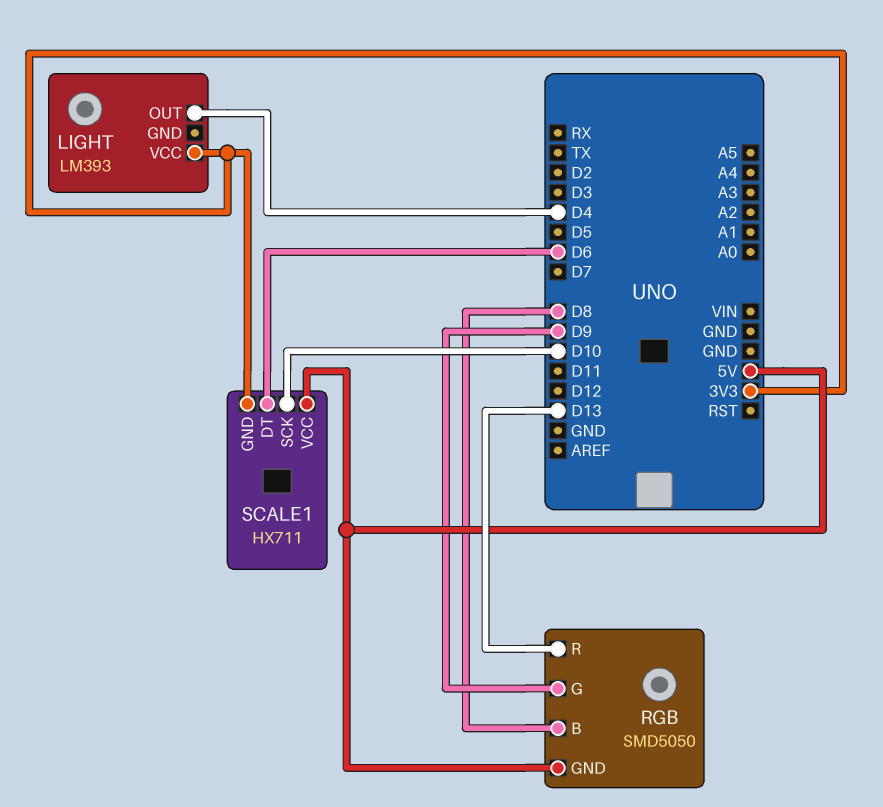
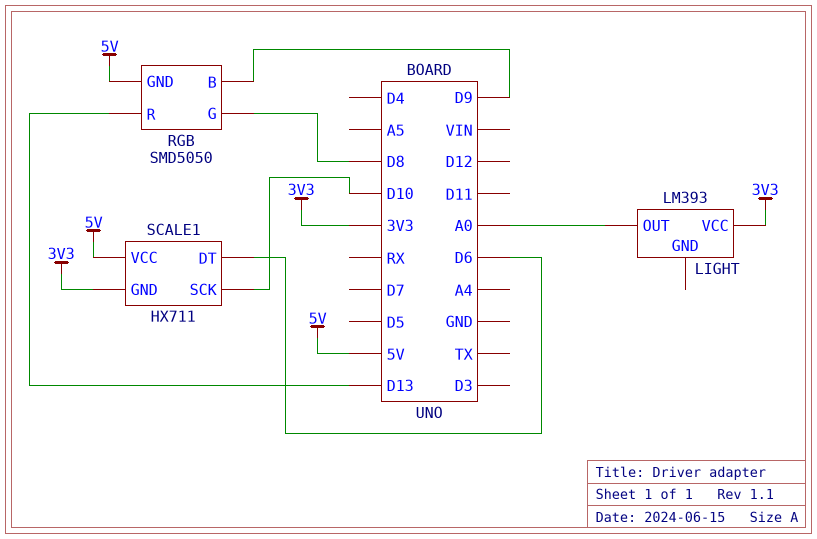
LIGHT pin OUT: D4 -> A0
RGB pin B: D8 -> D9
RGB pin G: D9 -> D8

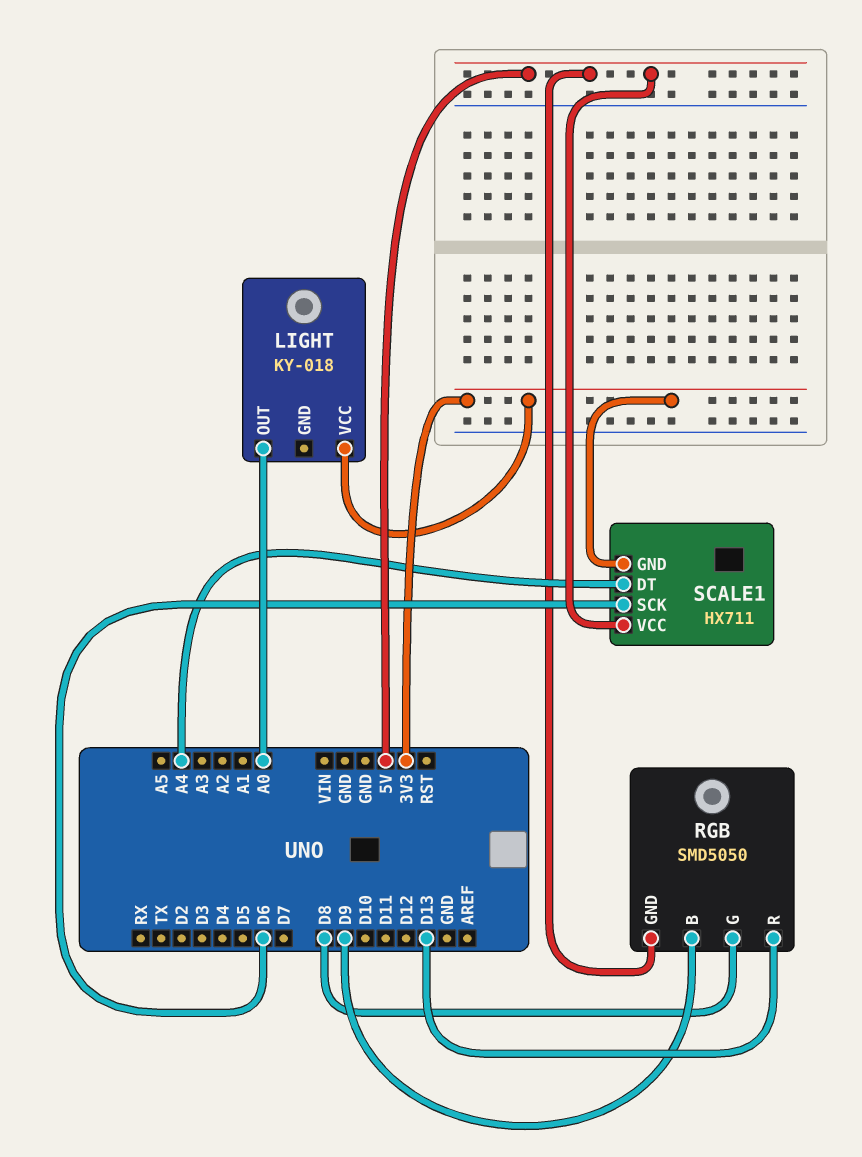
LIGHT: LM393 -> KY-018
SCALE1 pin DT: D6 -> A4
SCALE1 pin SCK: D10 -> D6

